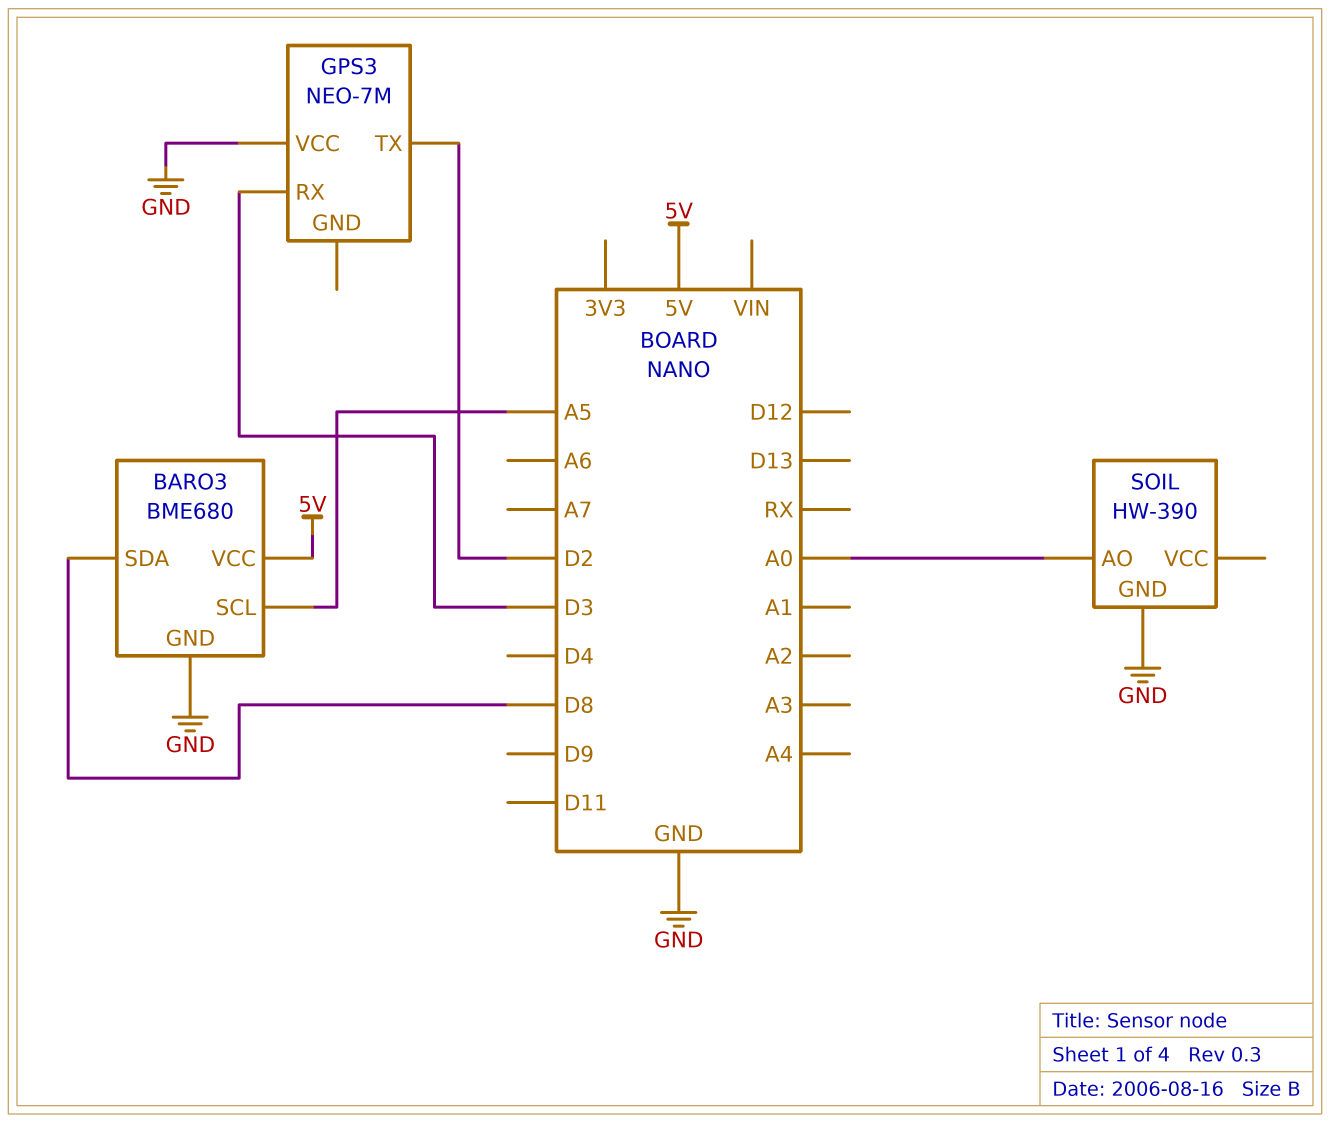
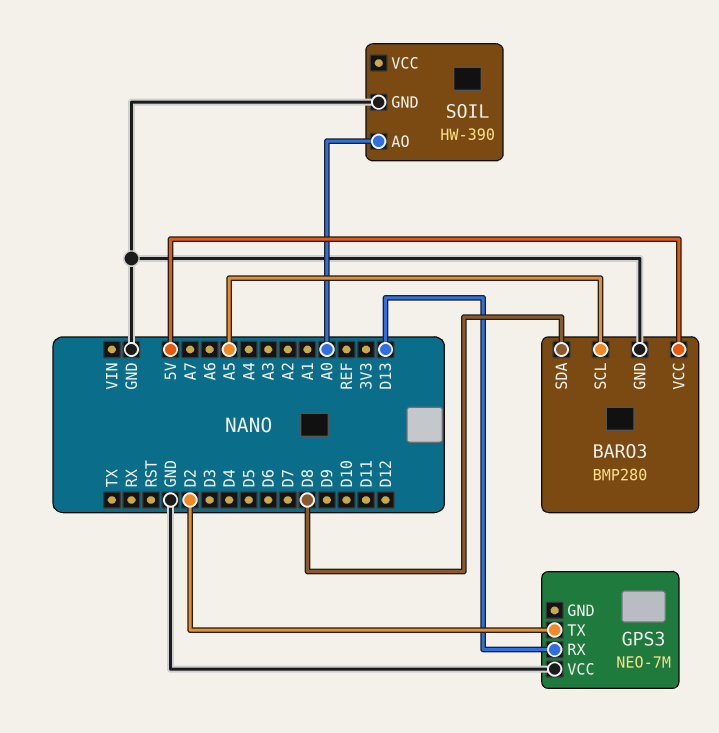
BARO3: BME680 -> BMP280
GPS3 pin RX: D3 -> D13

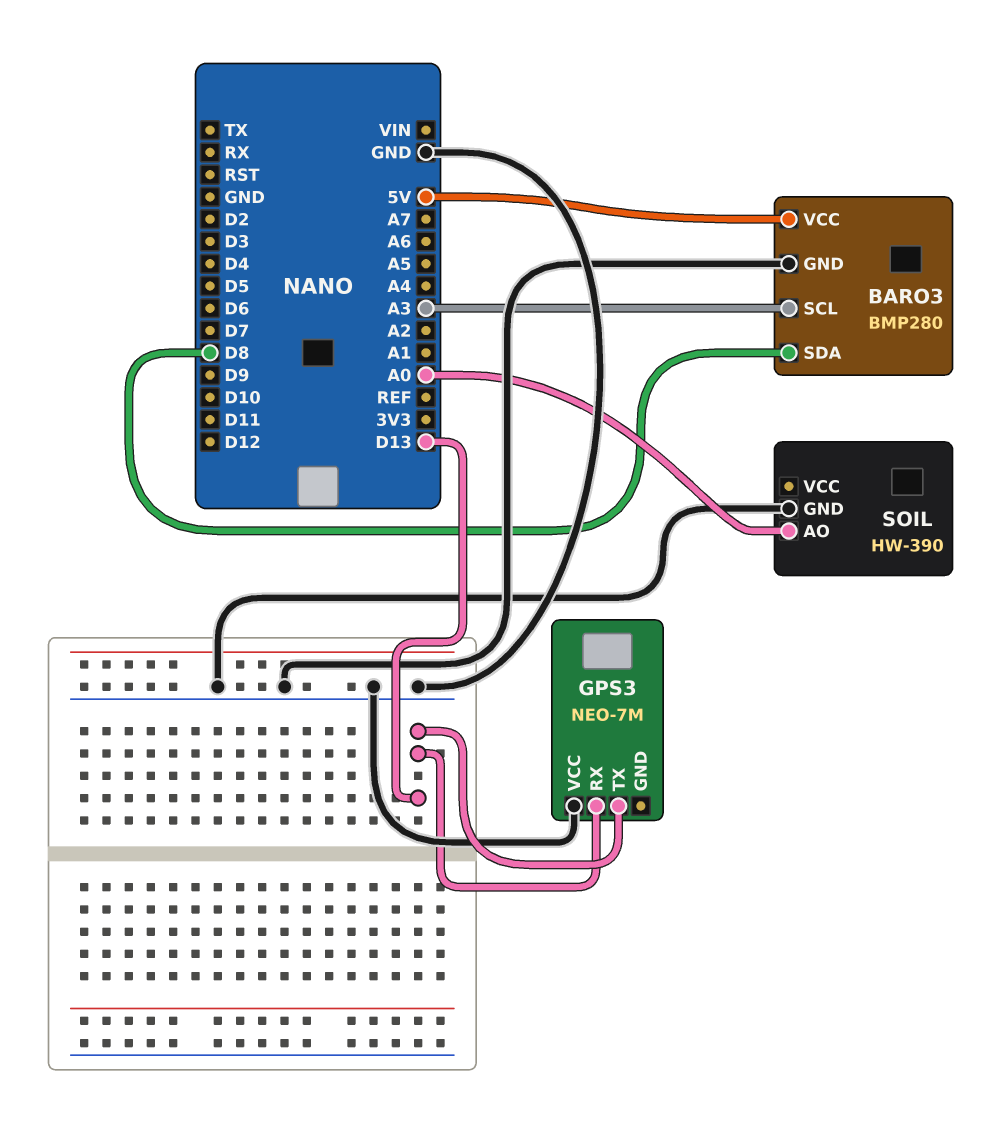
BARO3 pin SCL: A5 -> A3
GPS3 pin TX: D2 -> D13

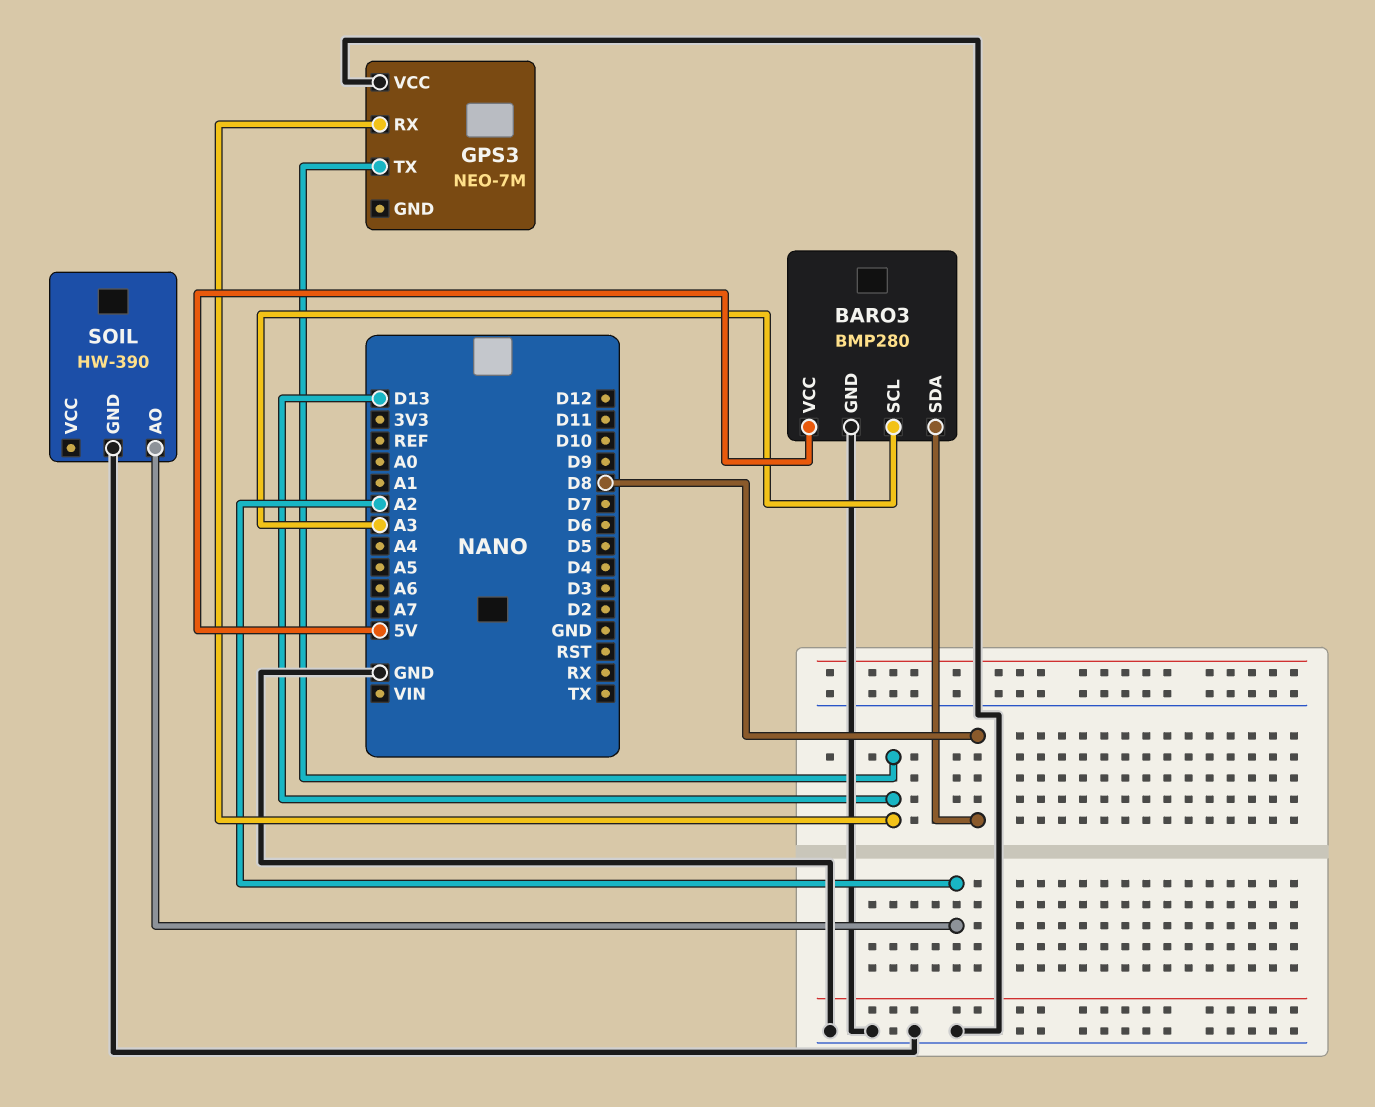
SOIL pin AO: A0 -> A2

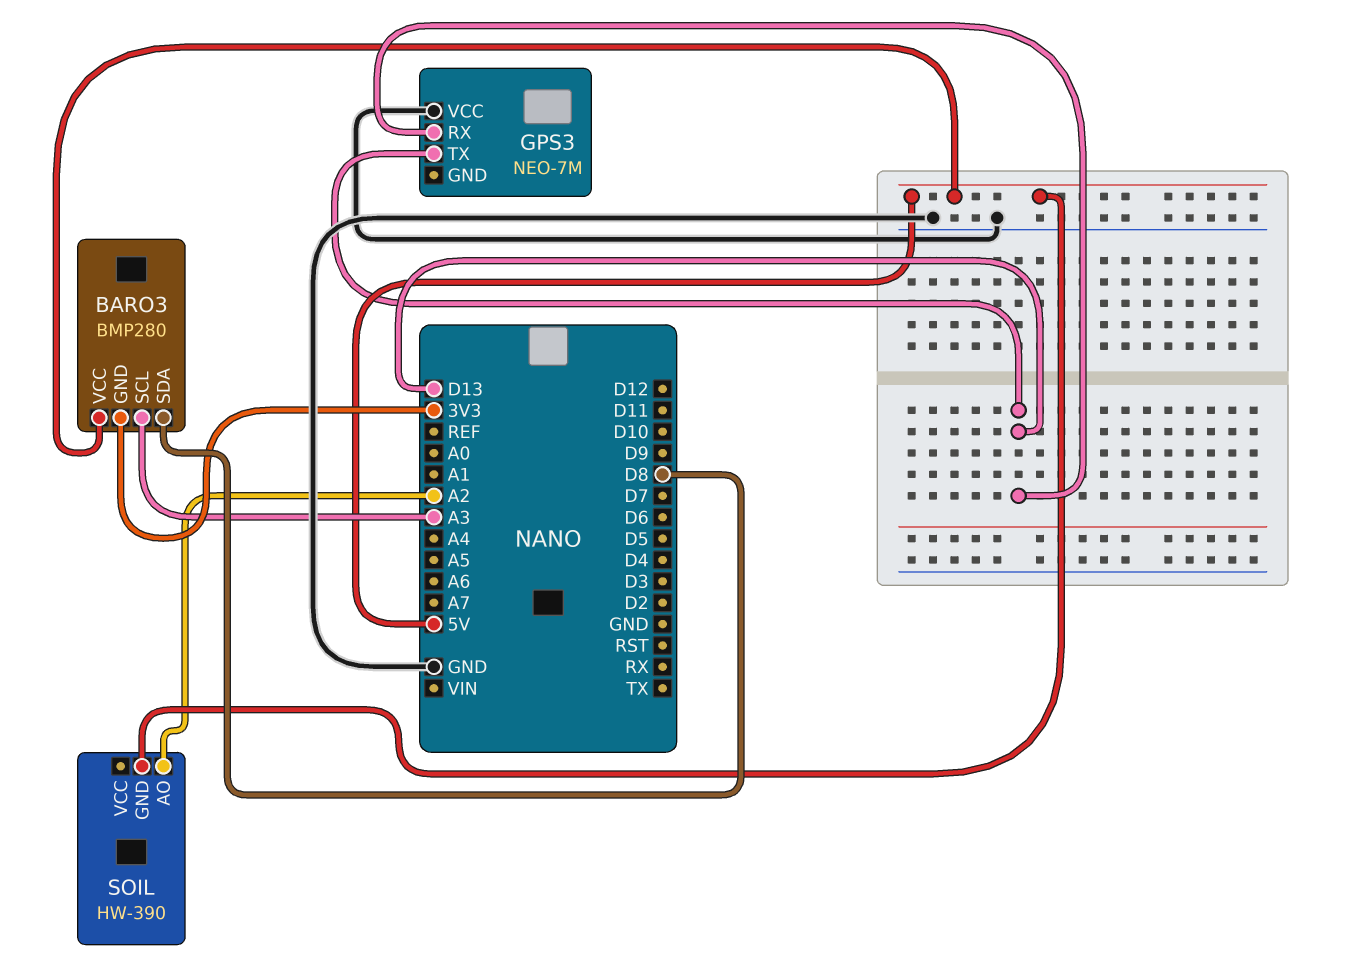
BARO3 pin GND: GND -> 3V3
SOIL pin GND: GND -> 5V

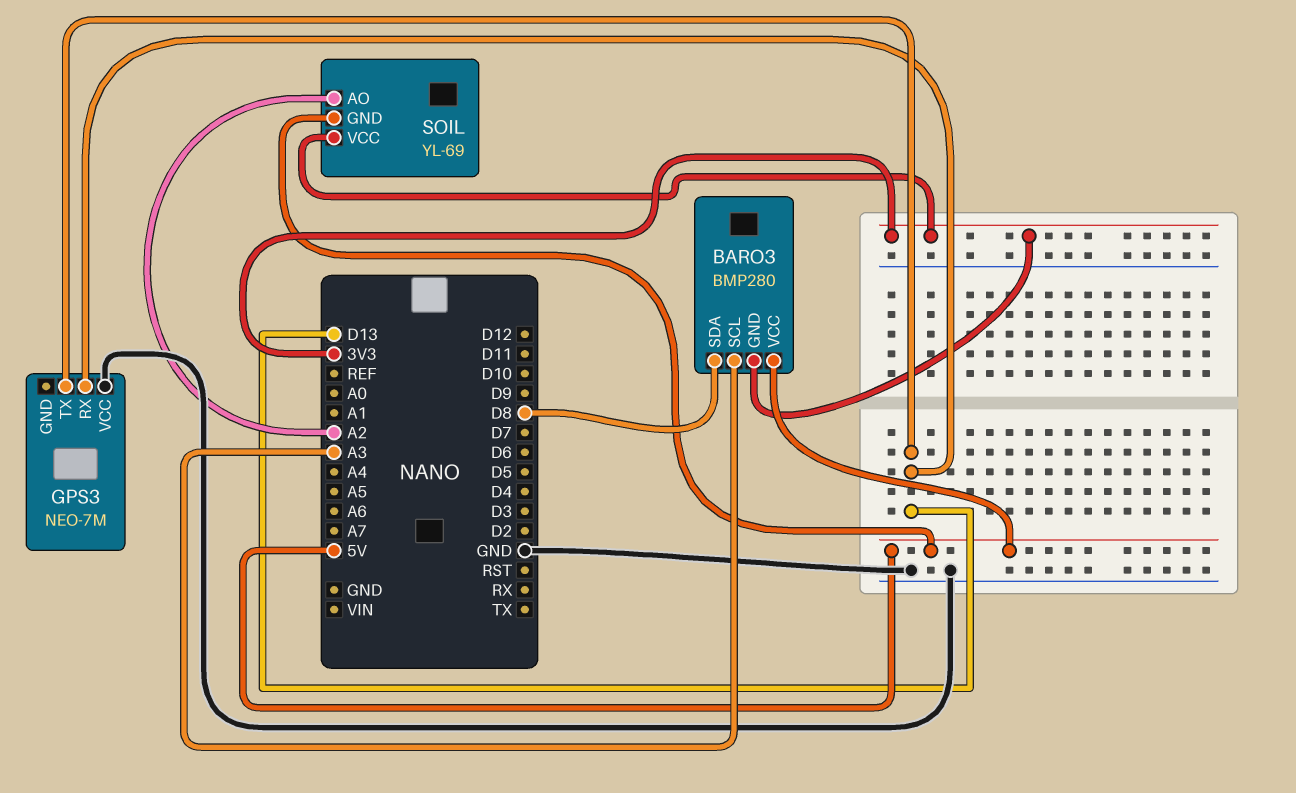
SOIL: HW-390 -> YL-69
SOIL pin VCC: none -> 3V3

